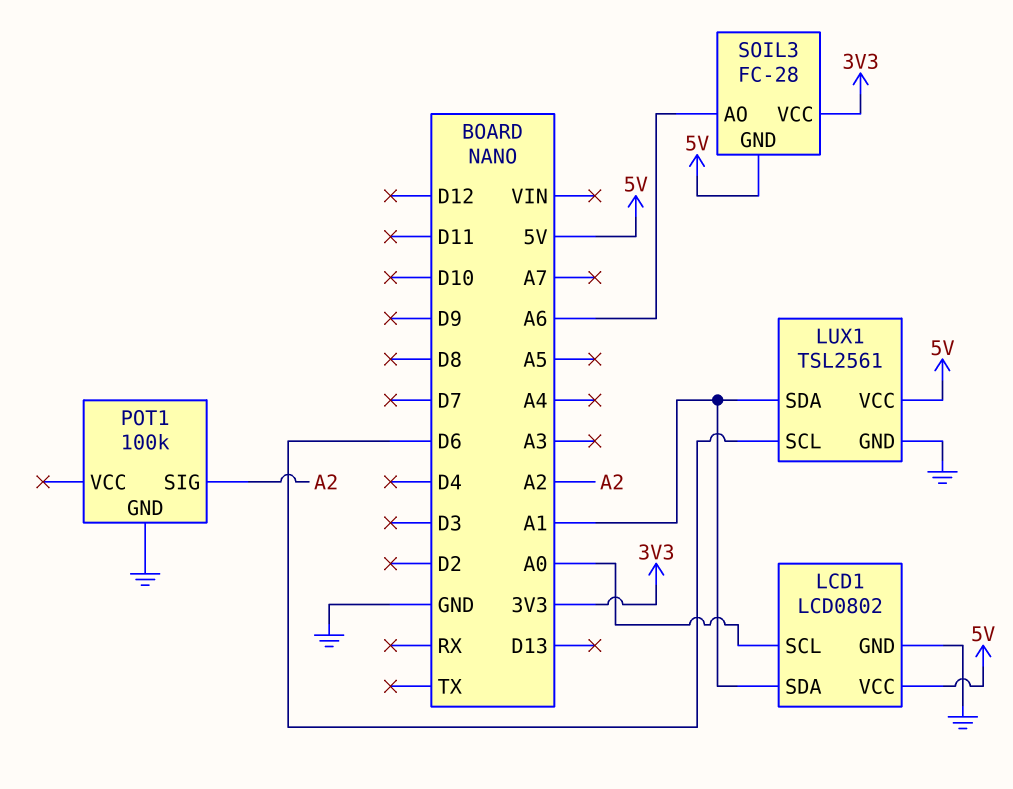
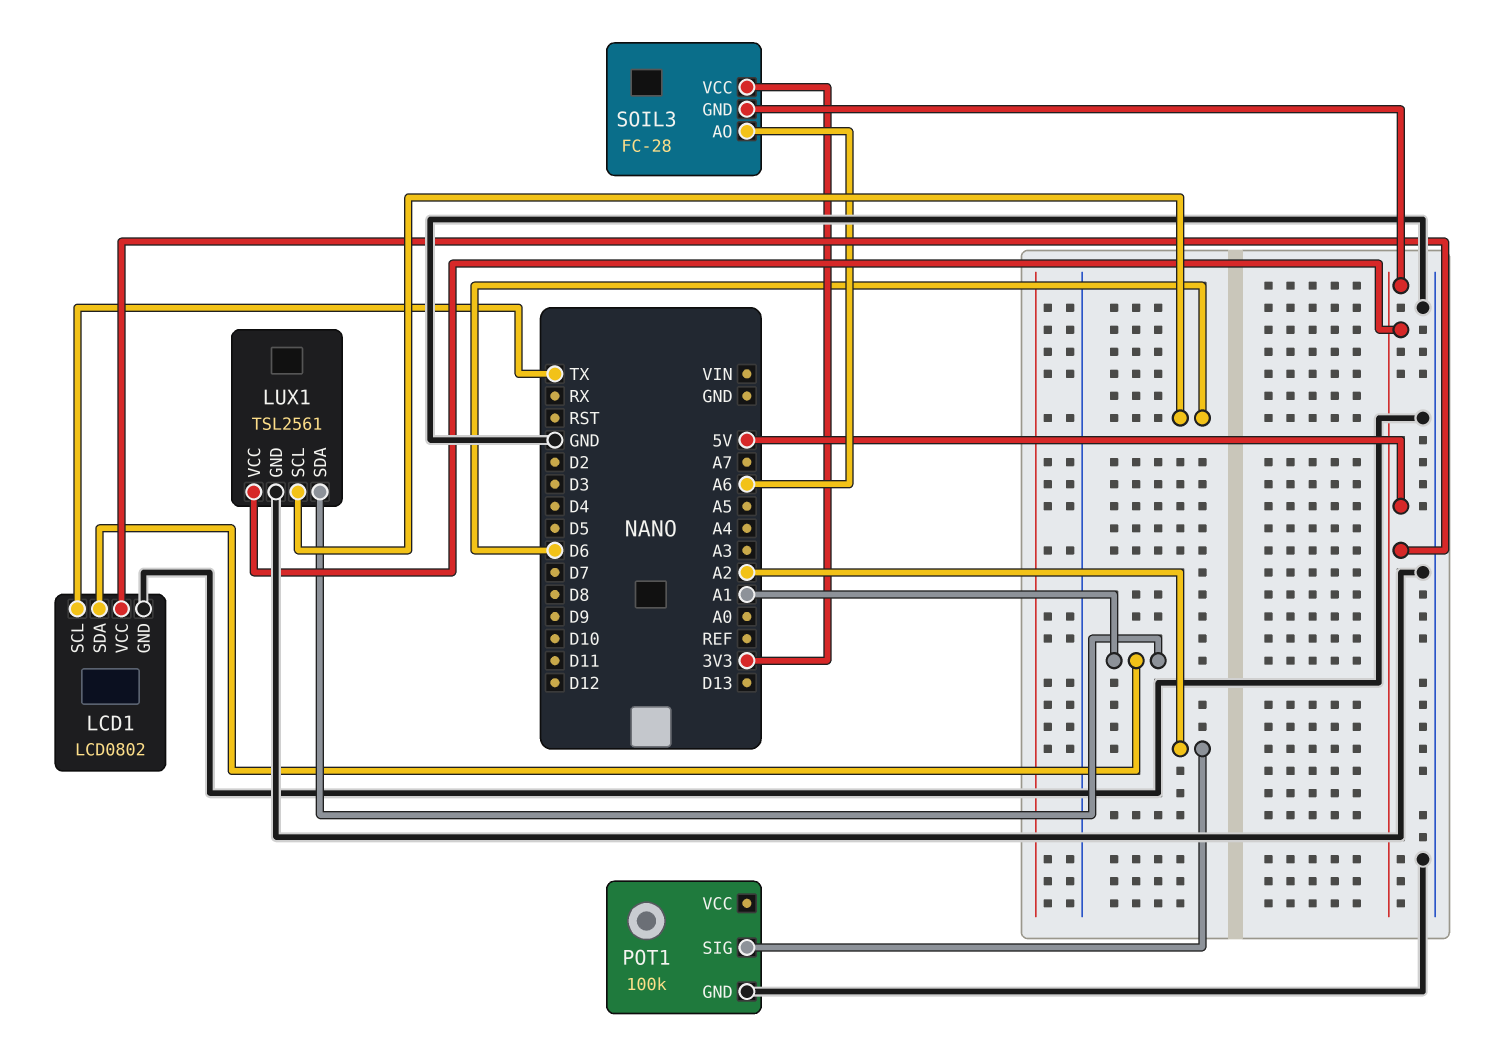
LCD1 pin SCL: A0 -> TX

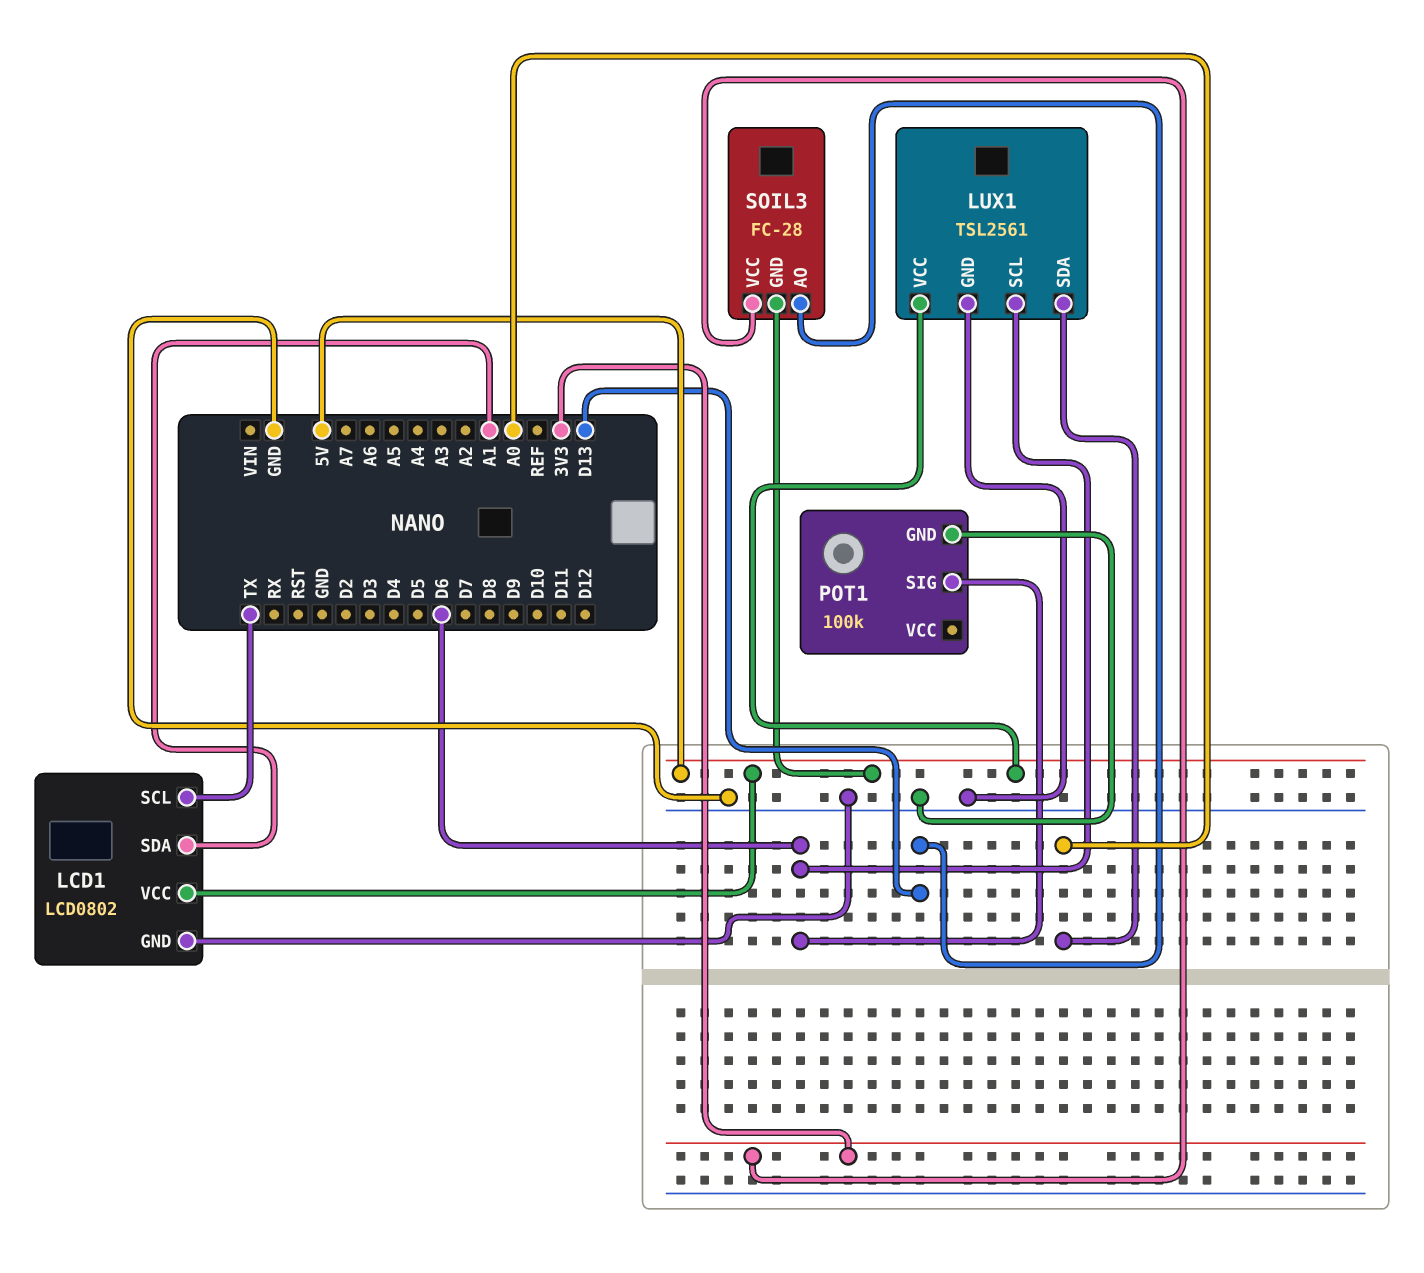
LUX1 pin SDA: A1 -> A0
POT1 pin SIG: A2 -> D6
SOIL3 pin AO: A6 -> D13

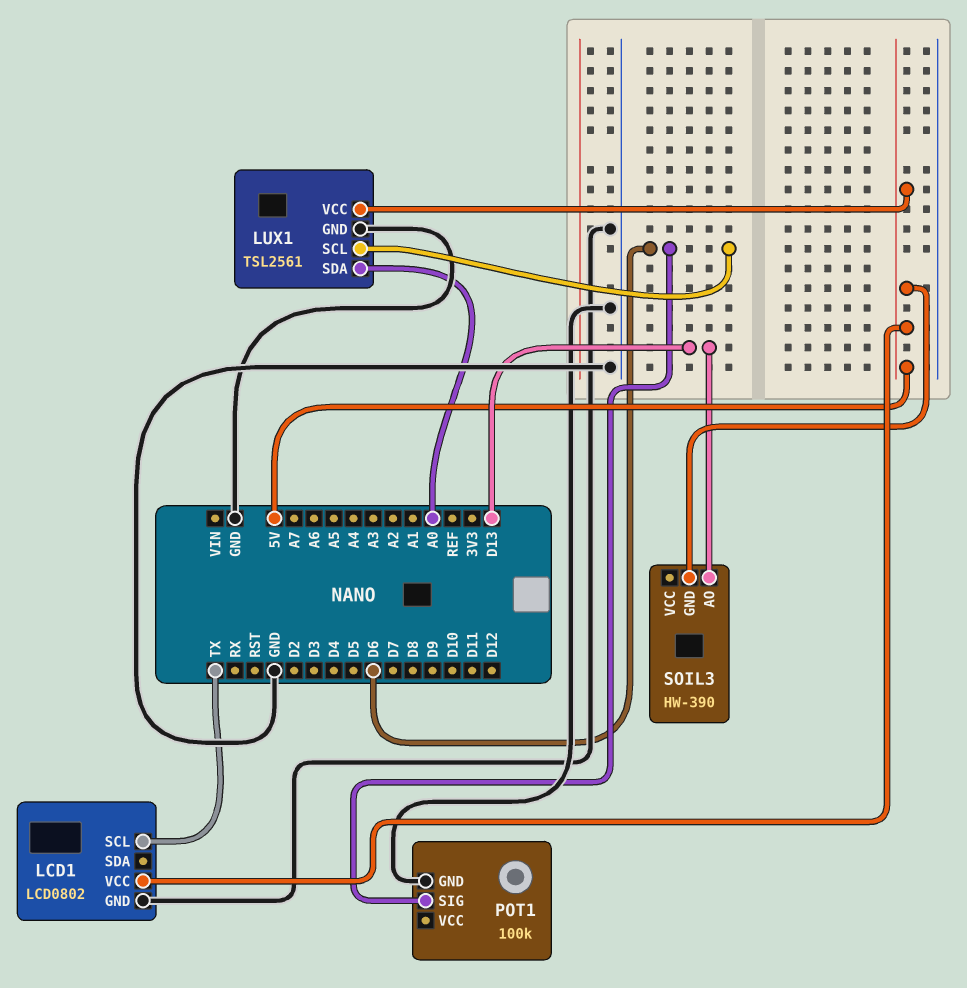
LCD1 pin SDA: A1 -> none
SOIL3: FC-28 -> HW-390
SOIL3 pin VCC: 3V3 -> none

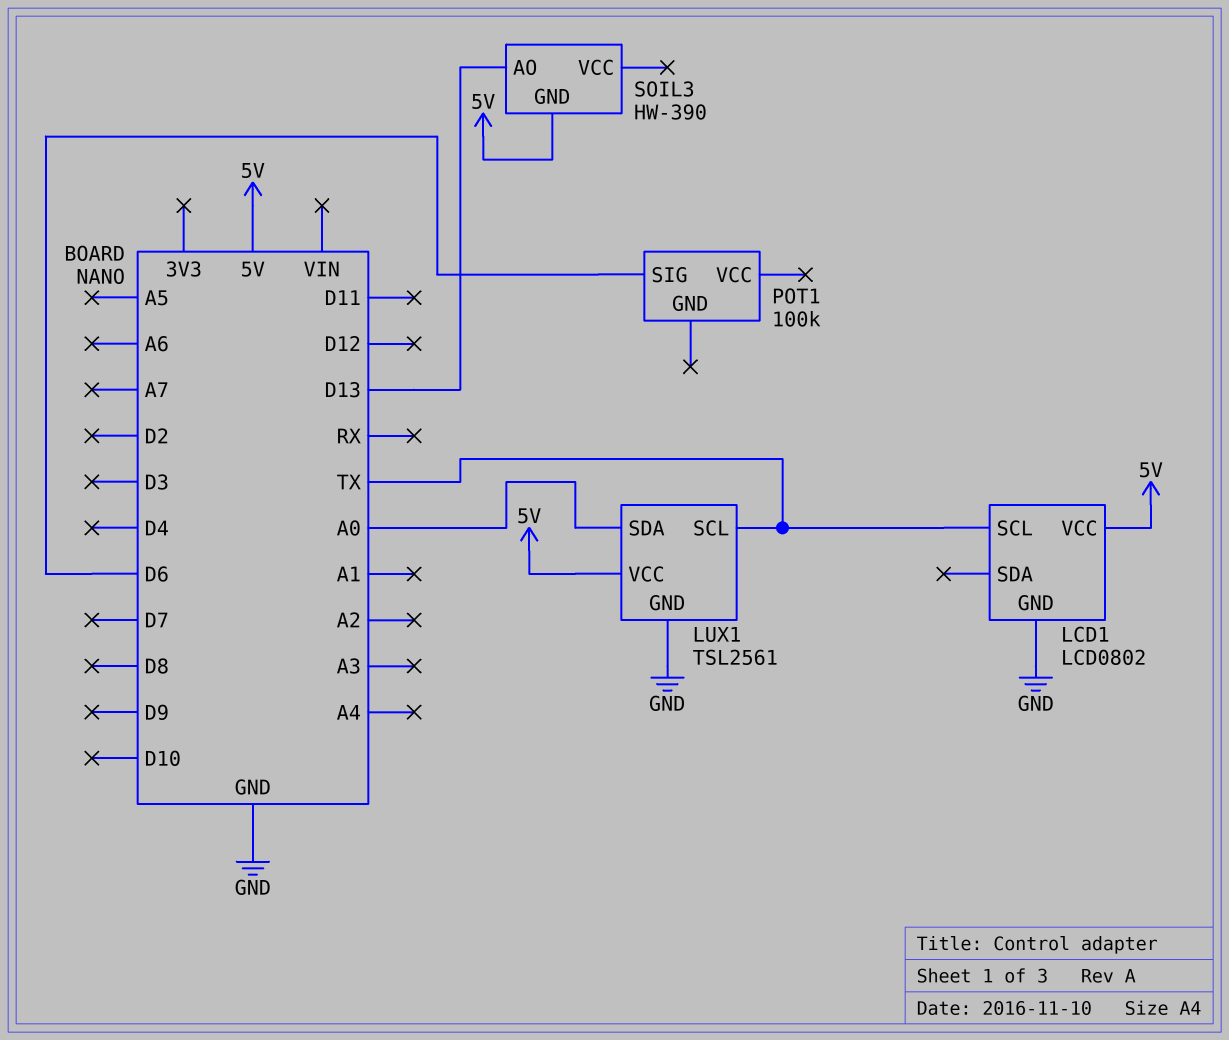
LUX1 pin SCL: D6 -> TX
POT1 pin GND: GND -> none

